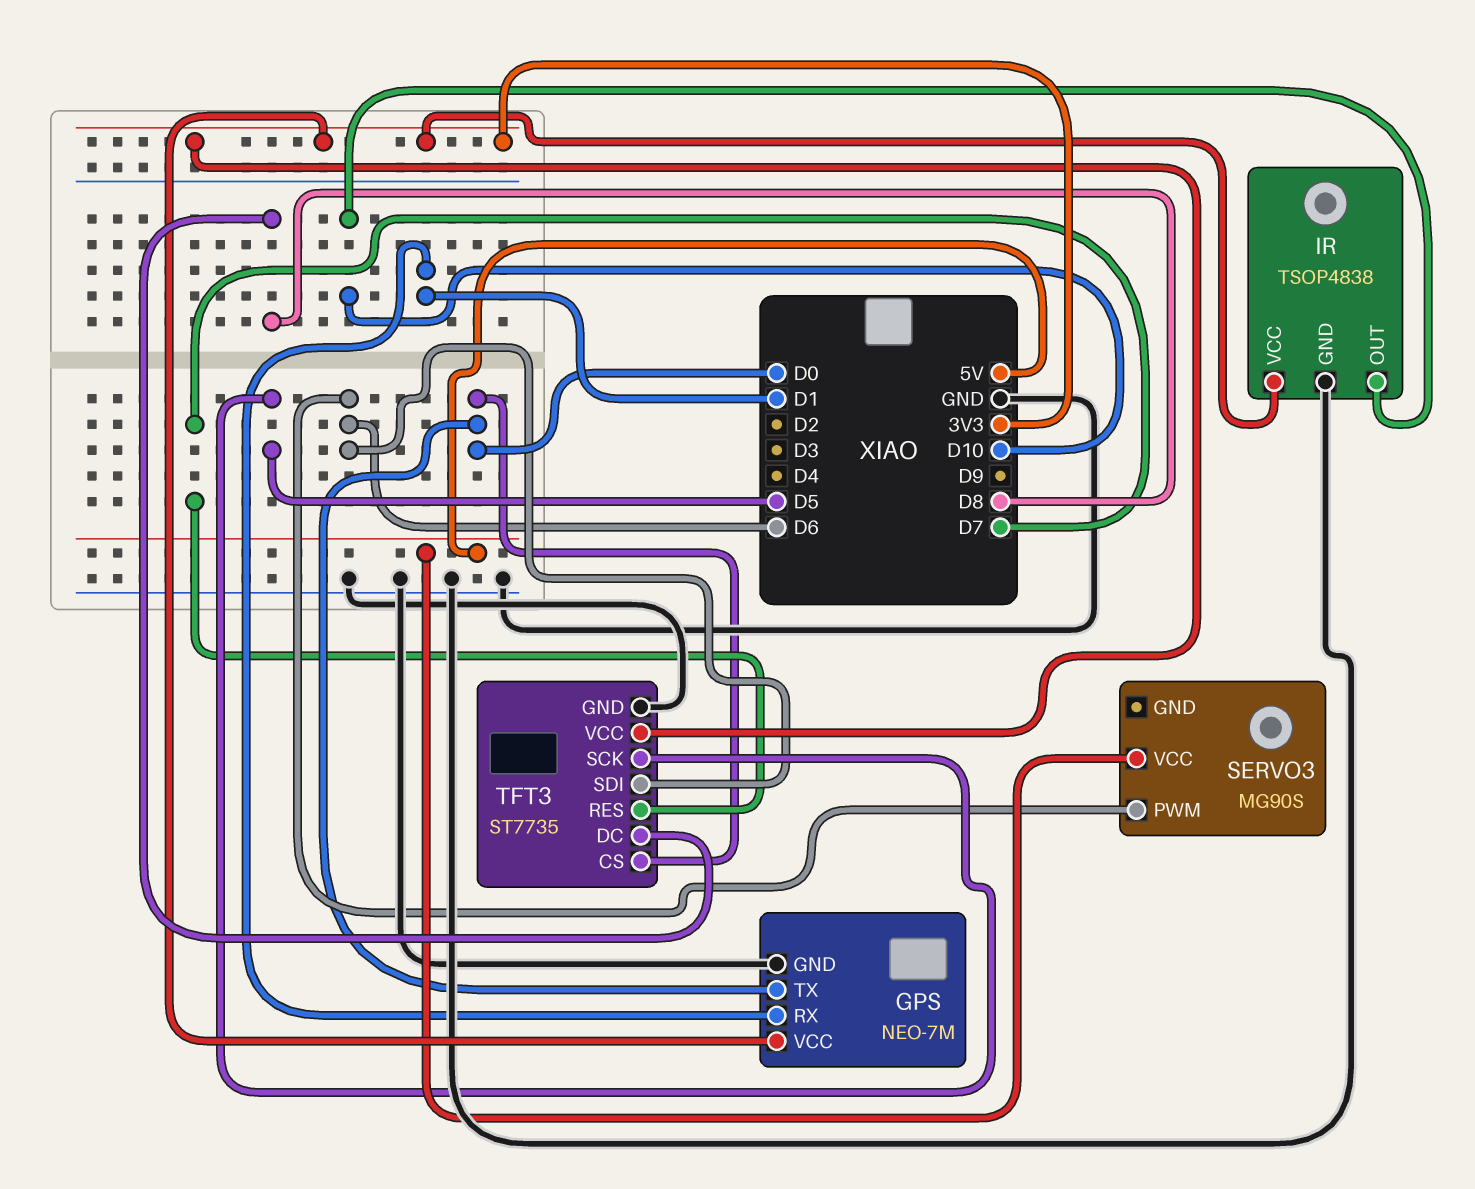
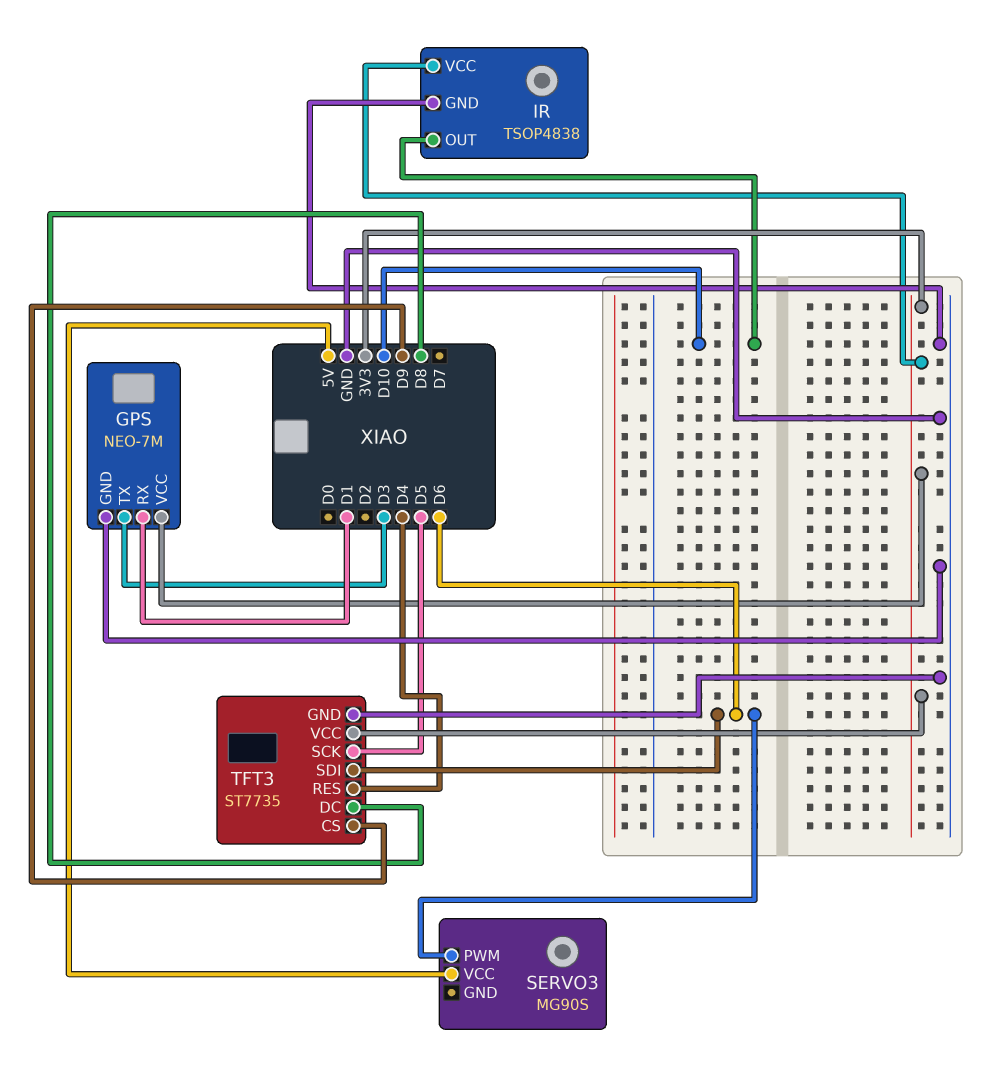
GPS pin TX: D0 -> D3
TFT3 pin CS: D0 -> D9
TFT3 pin RES: D7 -> D4

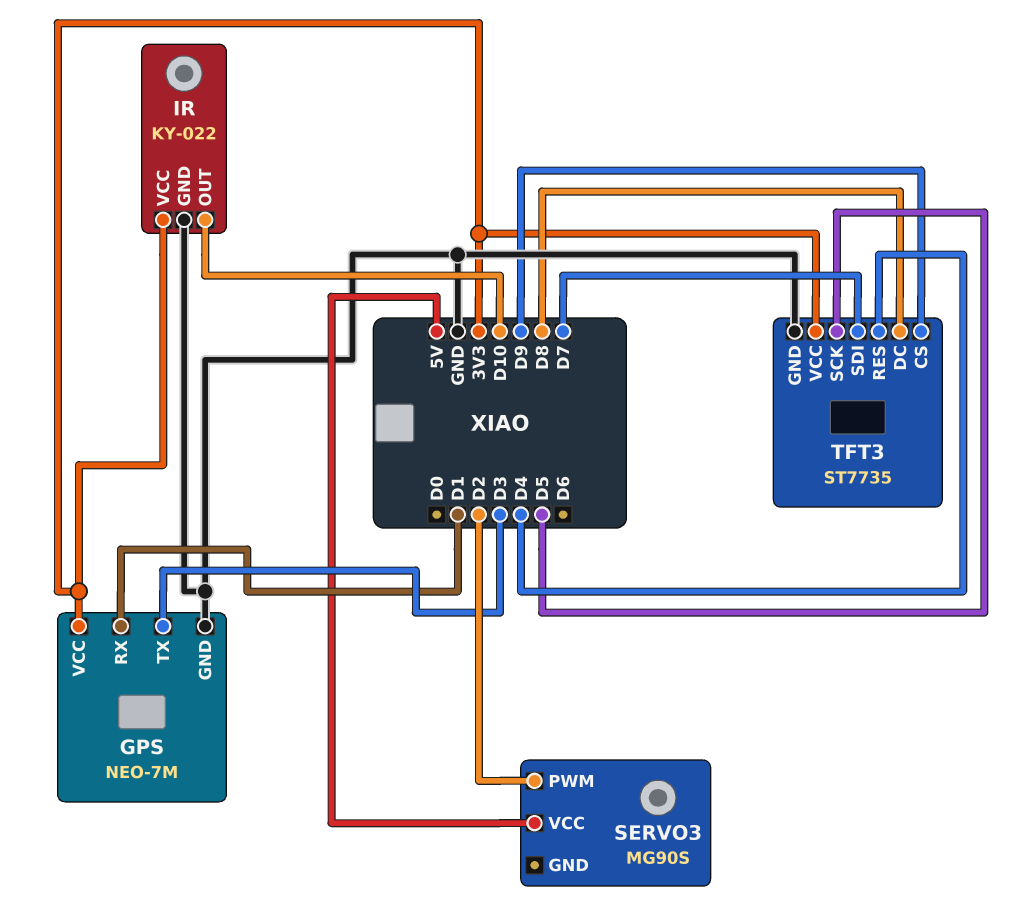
IR: TSOP4838 -> KY-022
SERVO3 pin PWM: D6 -> D2
TFT3 pin SDI: D6 -> D7

